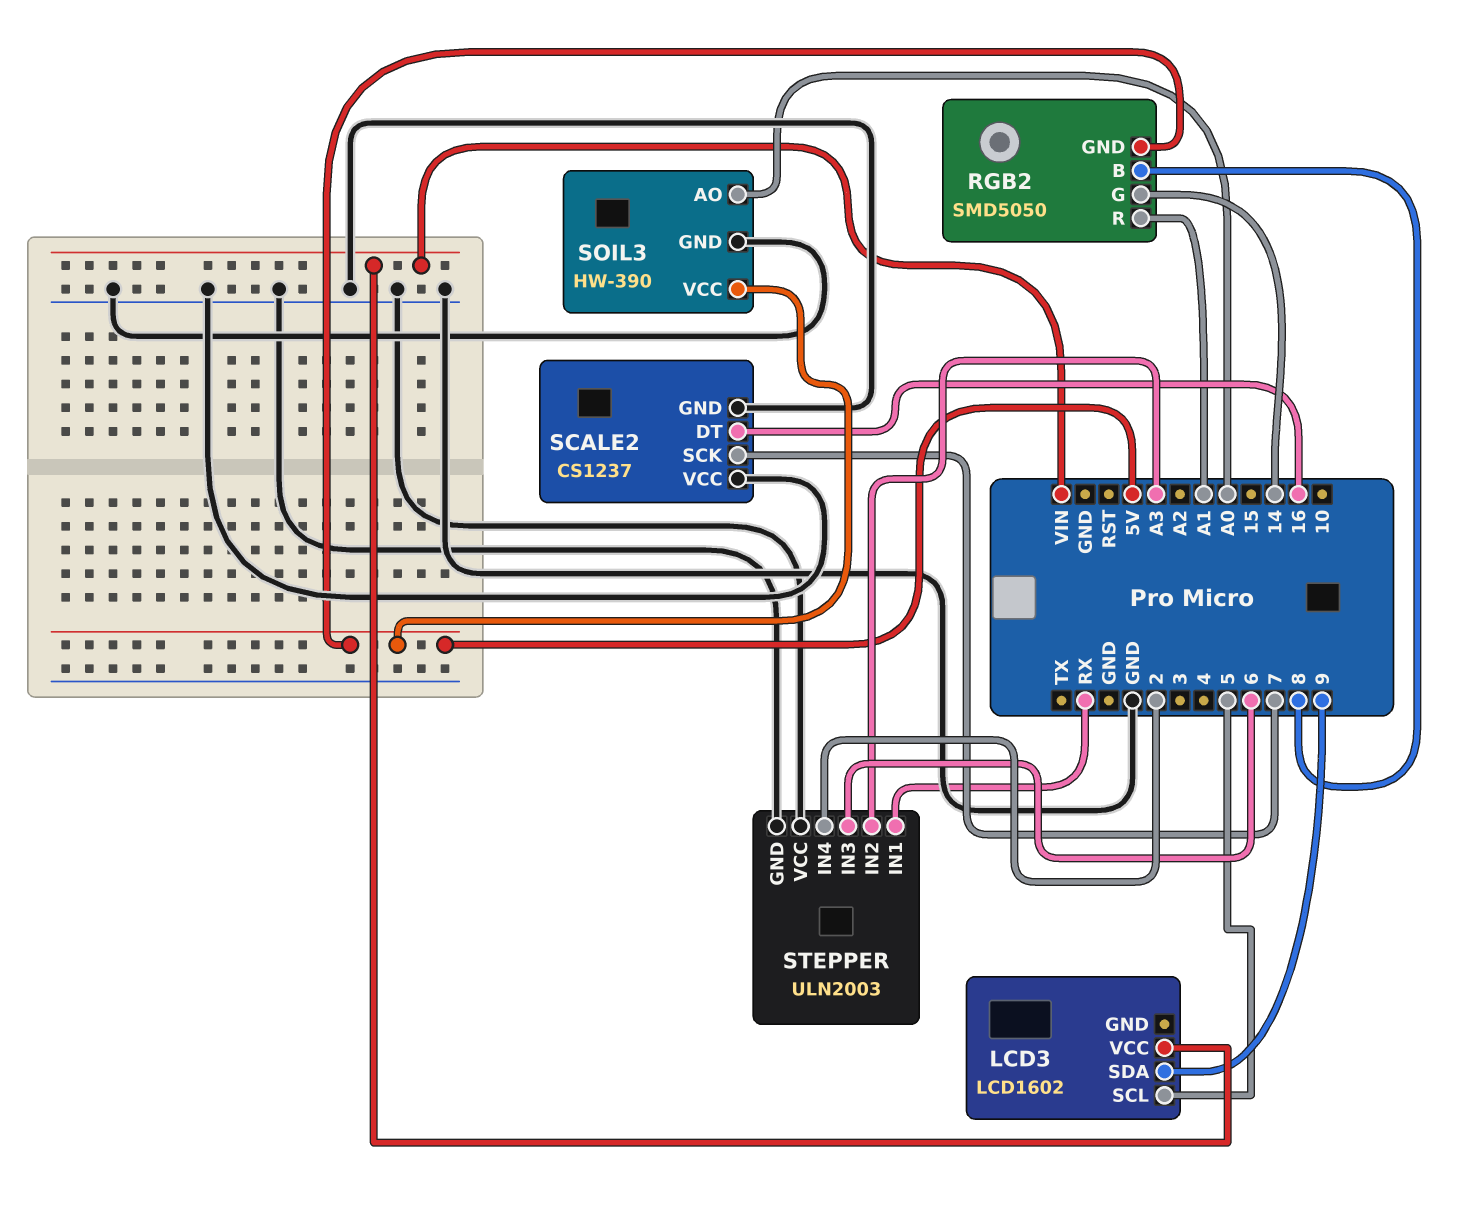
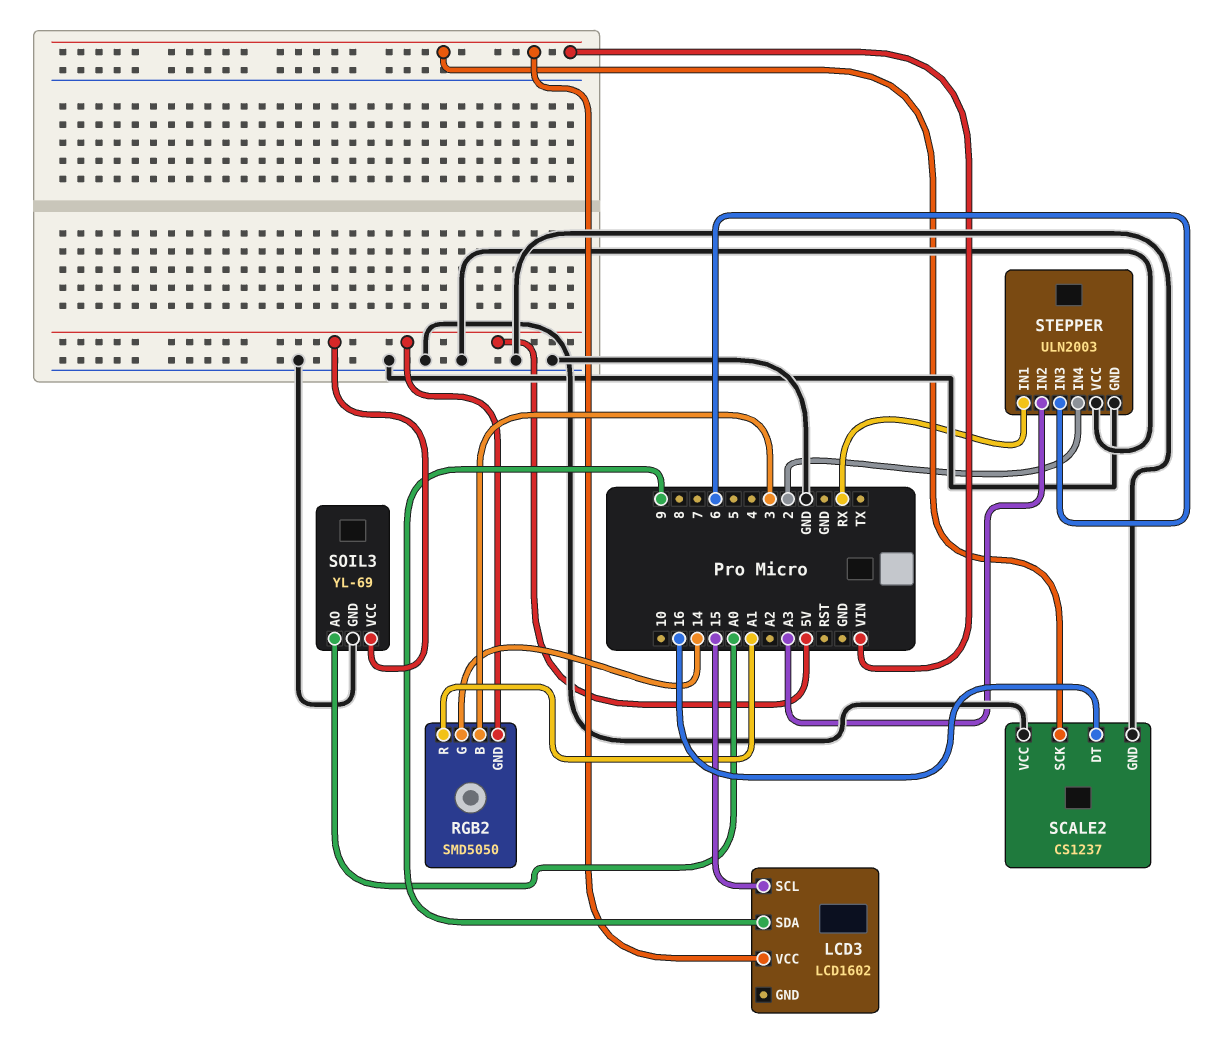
LCD3 pin SCL: 5 -> 15
RGB2 pin B: 8 -> 3
SCALE2 pin SCK: 7 -> VIN
SOIL3: HW-390 -> YL-69

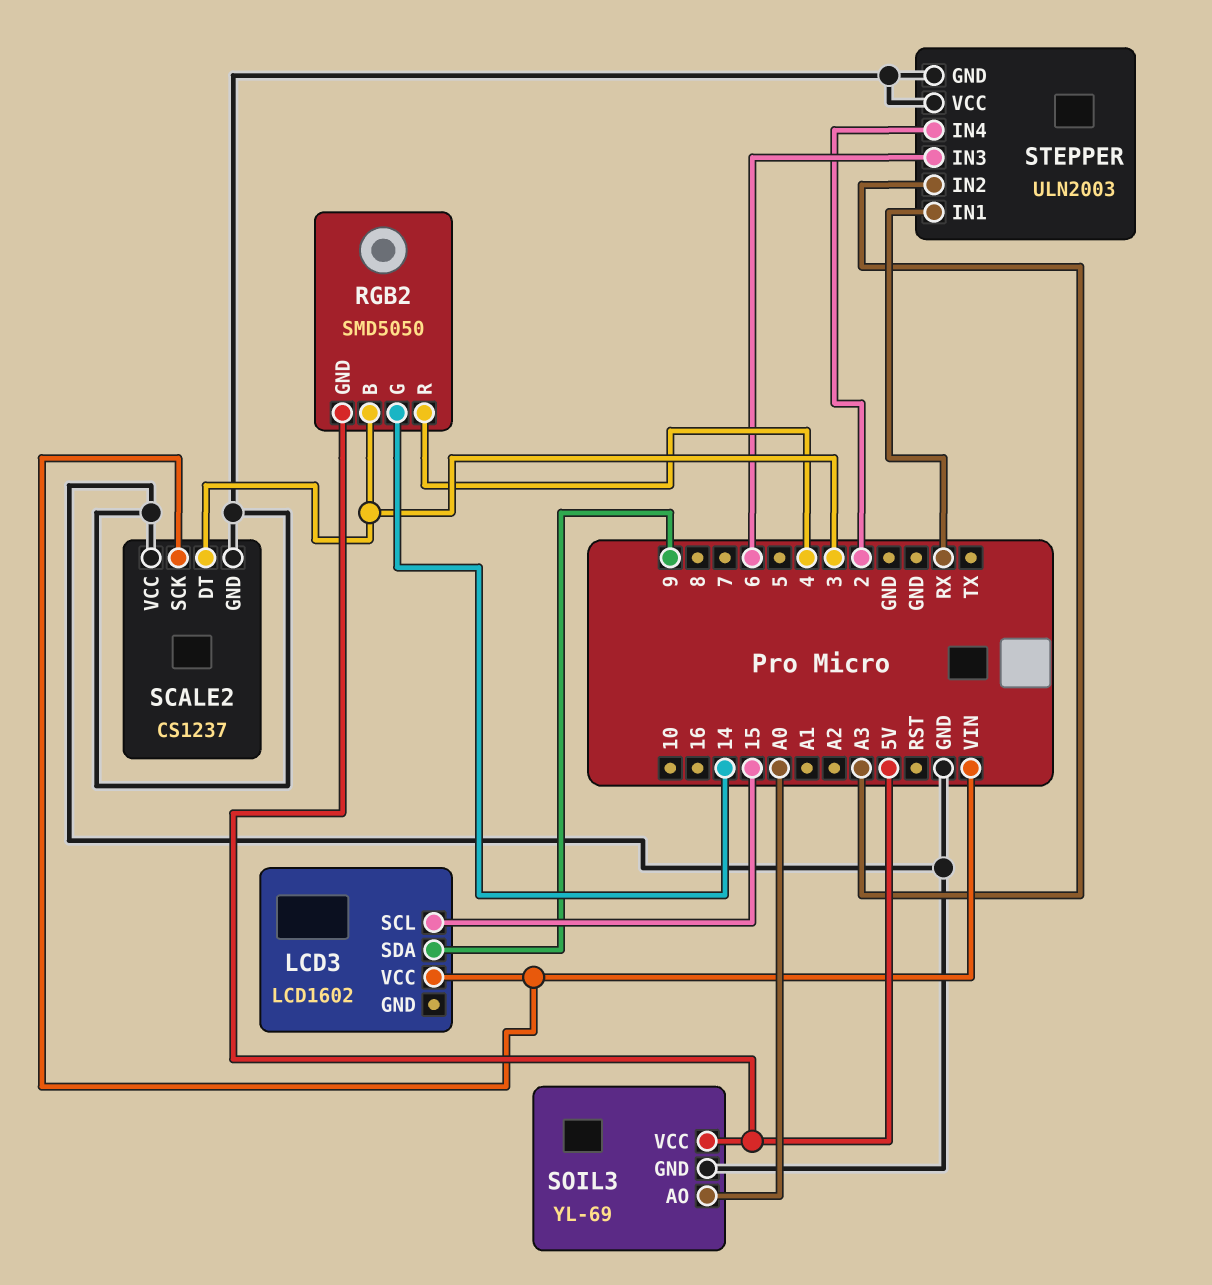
RGB2 pin R: A1 -> 4
SCALE2 pin DT: 16 -> 3

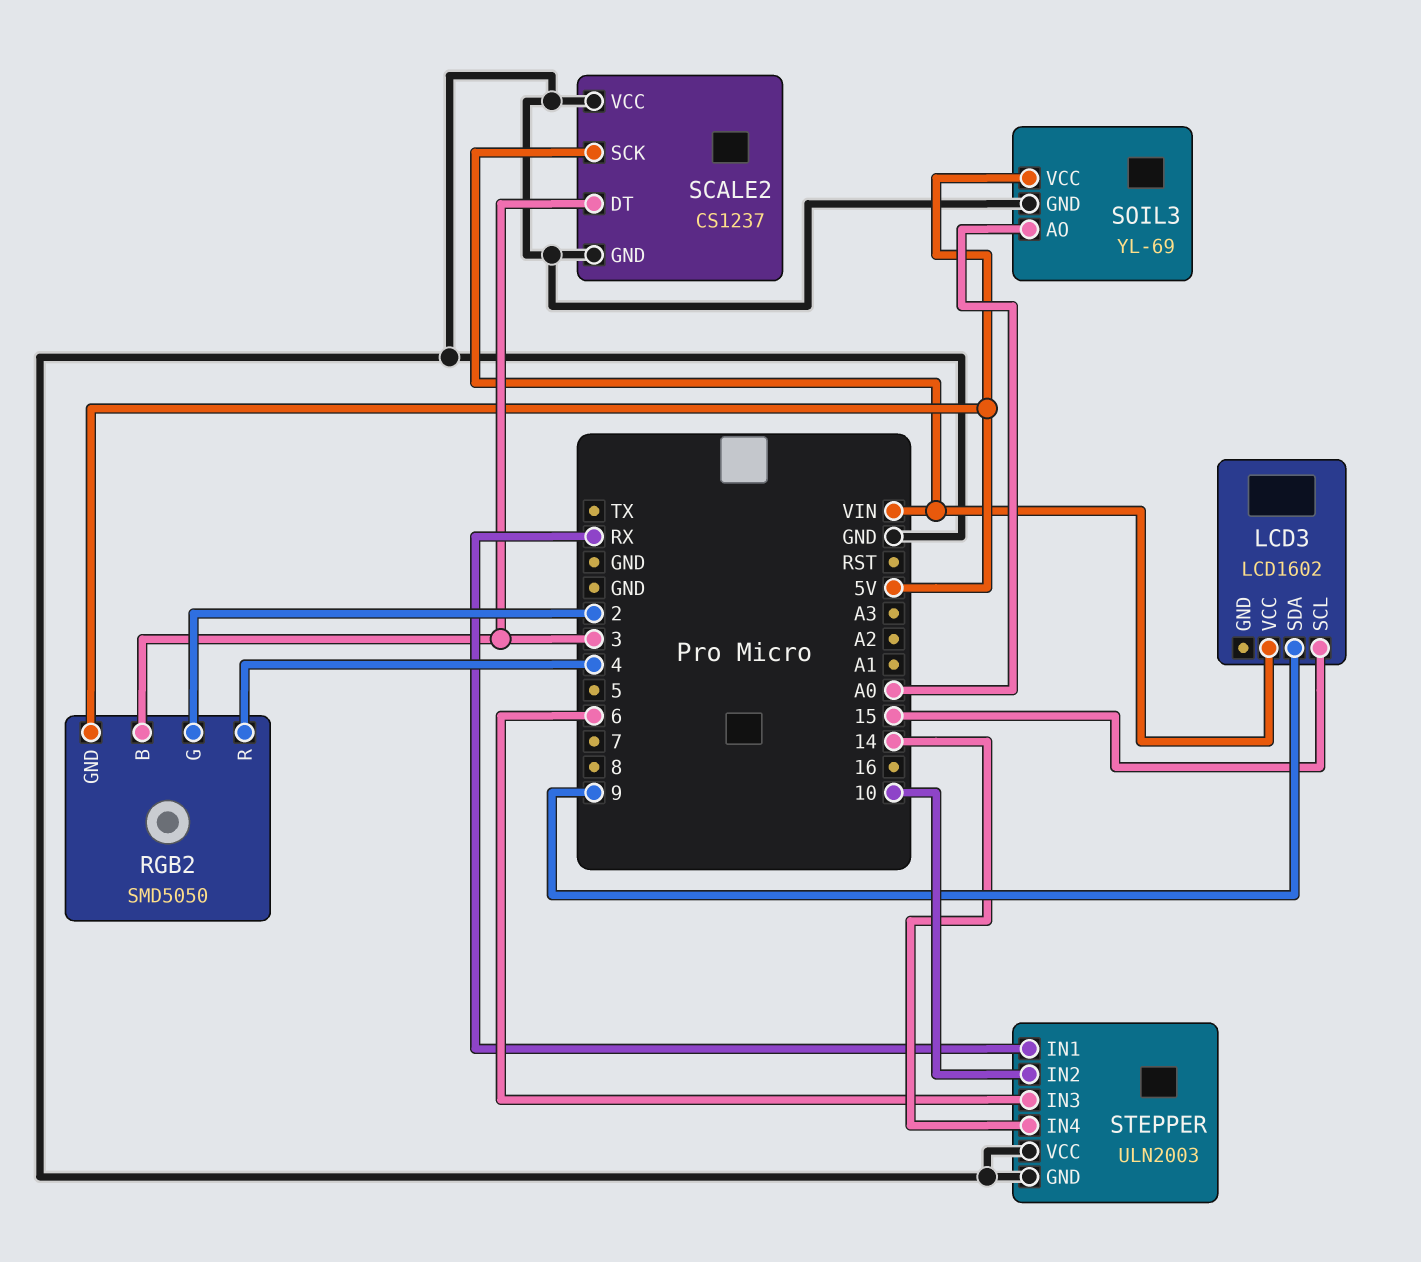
RGB2 pin G: 14 -> 2
STEPPER pin IN2: A3 -> 10
STEPPER pin IN4: 2 -> 14

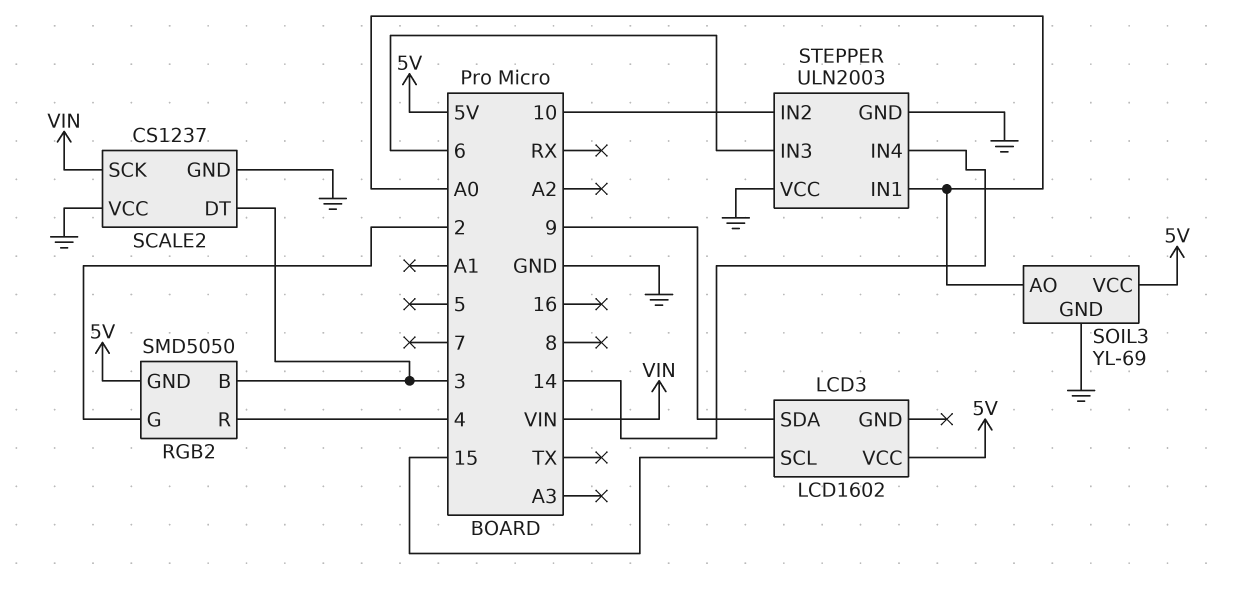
LCD3 pin VCC: VIN -> 5V
STEPPER pin IN1: RX -> A0

